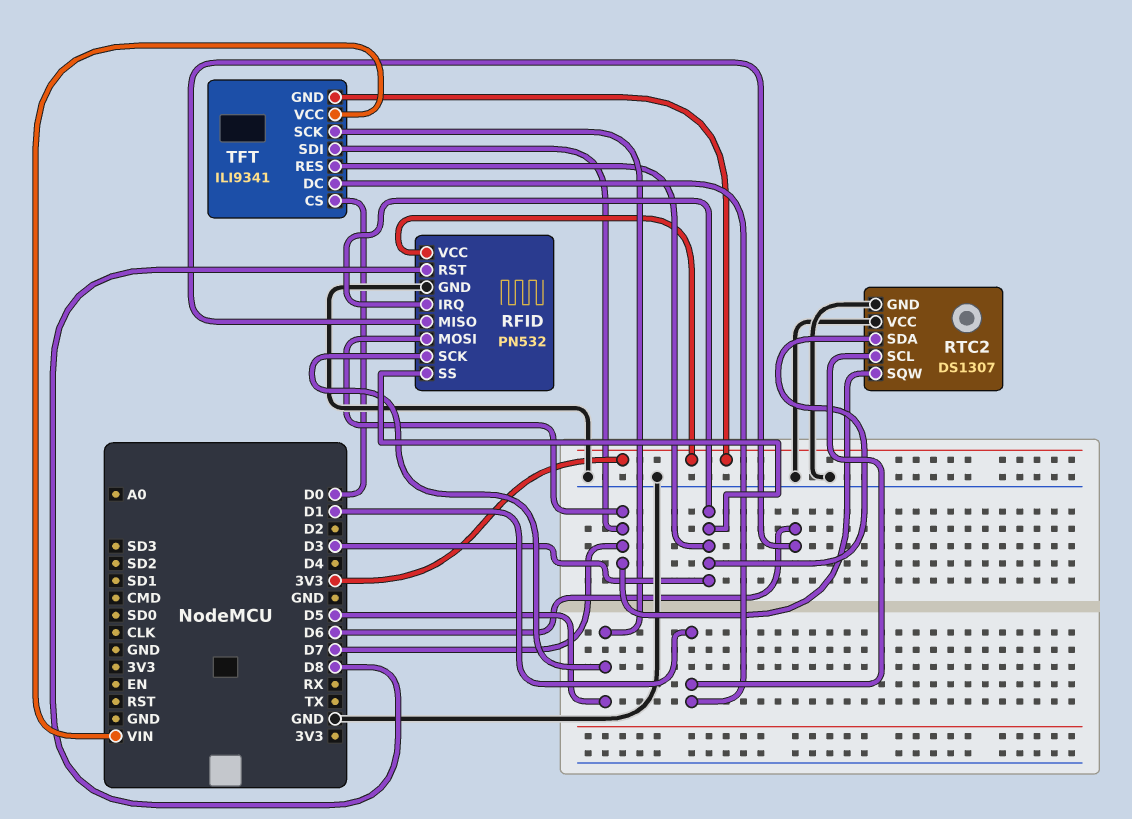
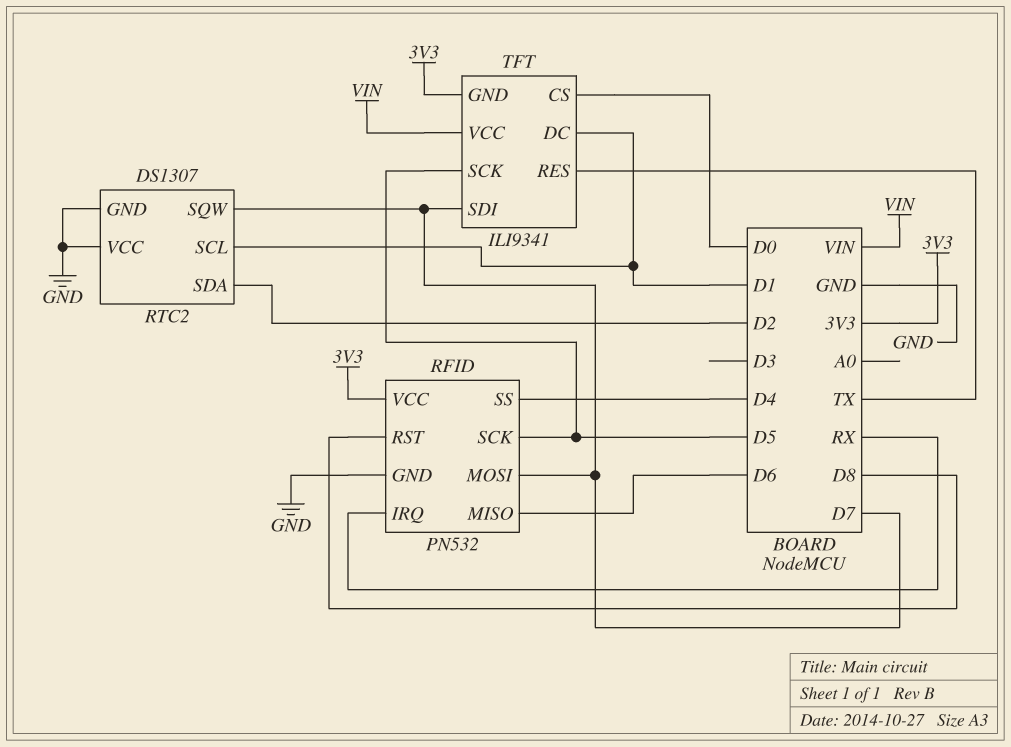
RFID pin IRQ: D3 -> RX
RFID pin SS: D3 -> D4
RTC2 pin SDA: D3 -> D2
TFT pin RES: D3 -> TX

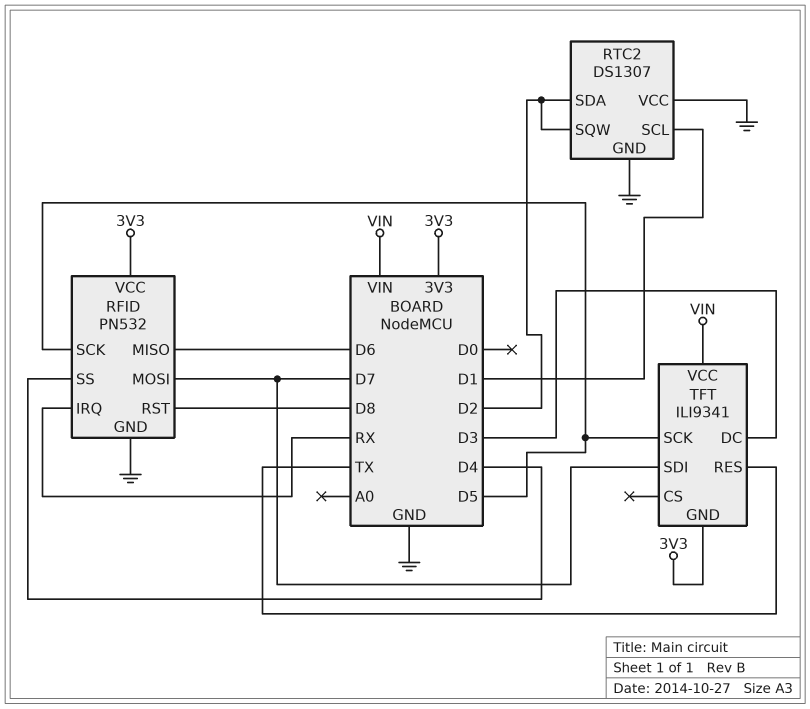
RTC2 pin SQW: D7 -> D2
TFT pin CS: D0 -> none
TFT pin DC: D1 -> D3

